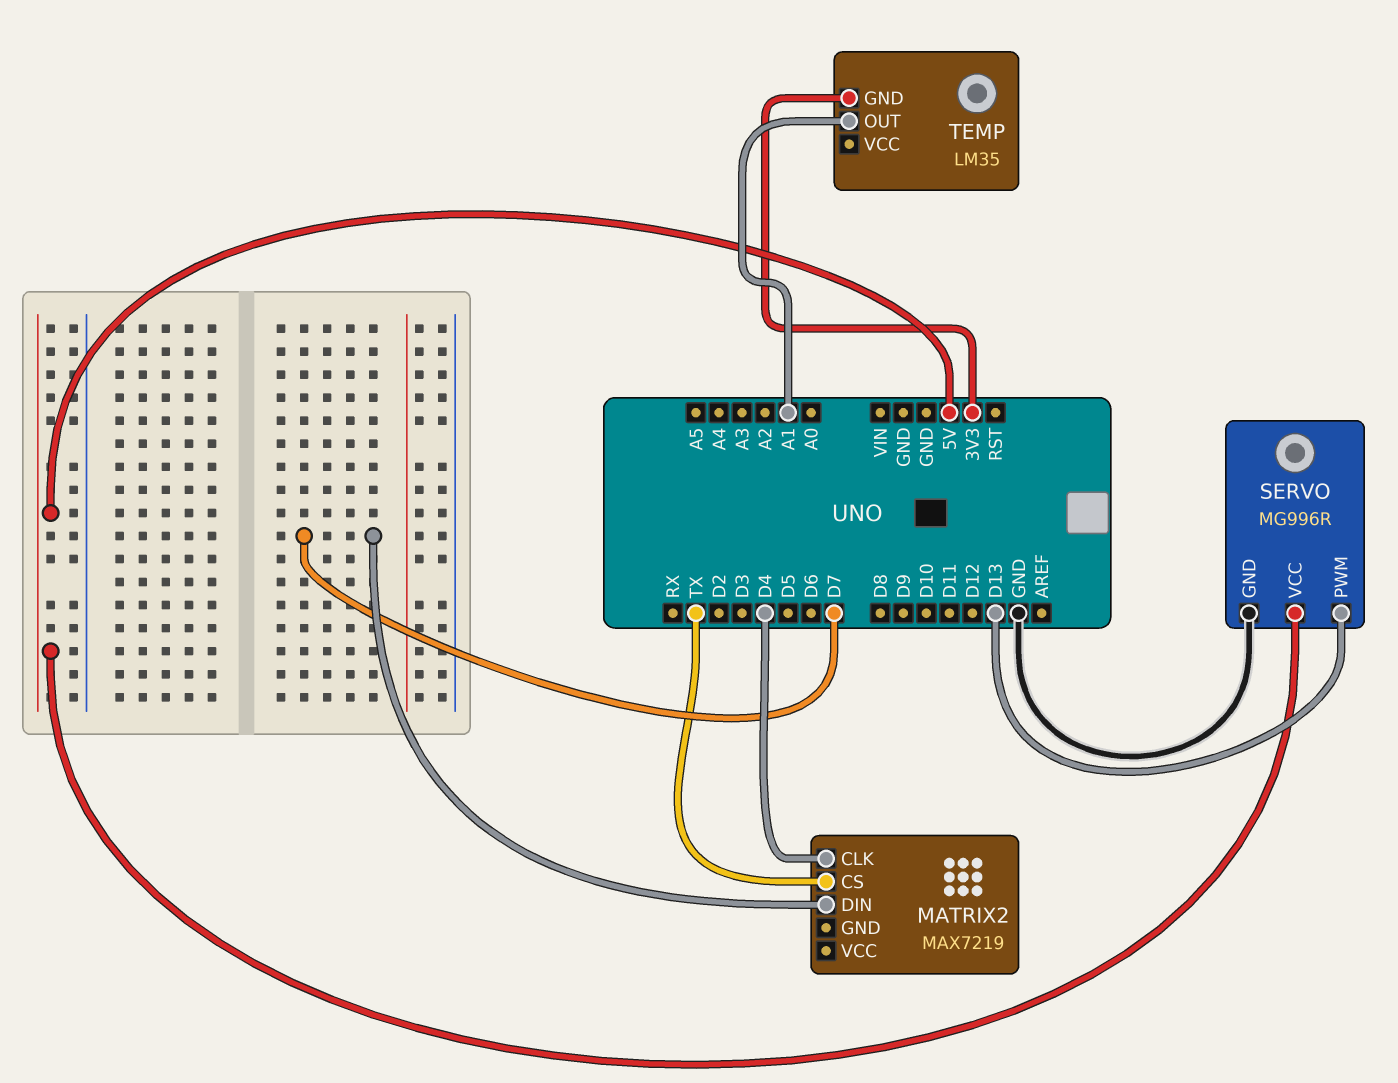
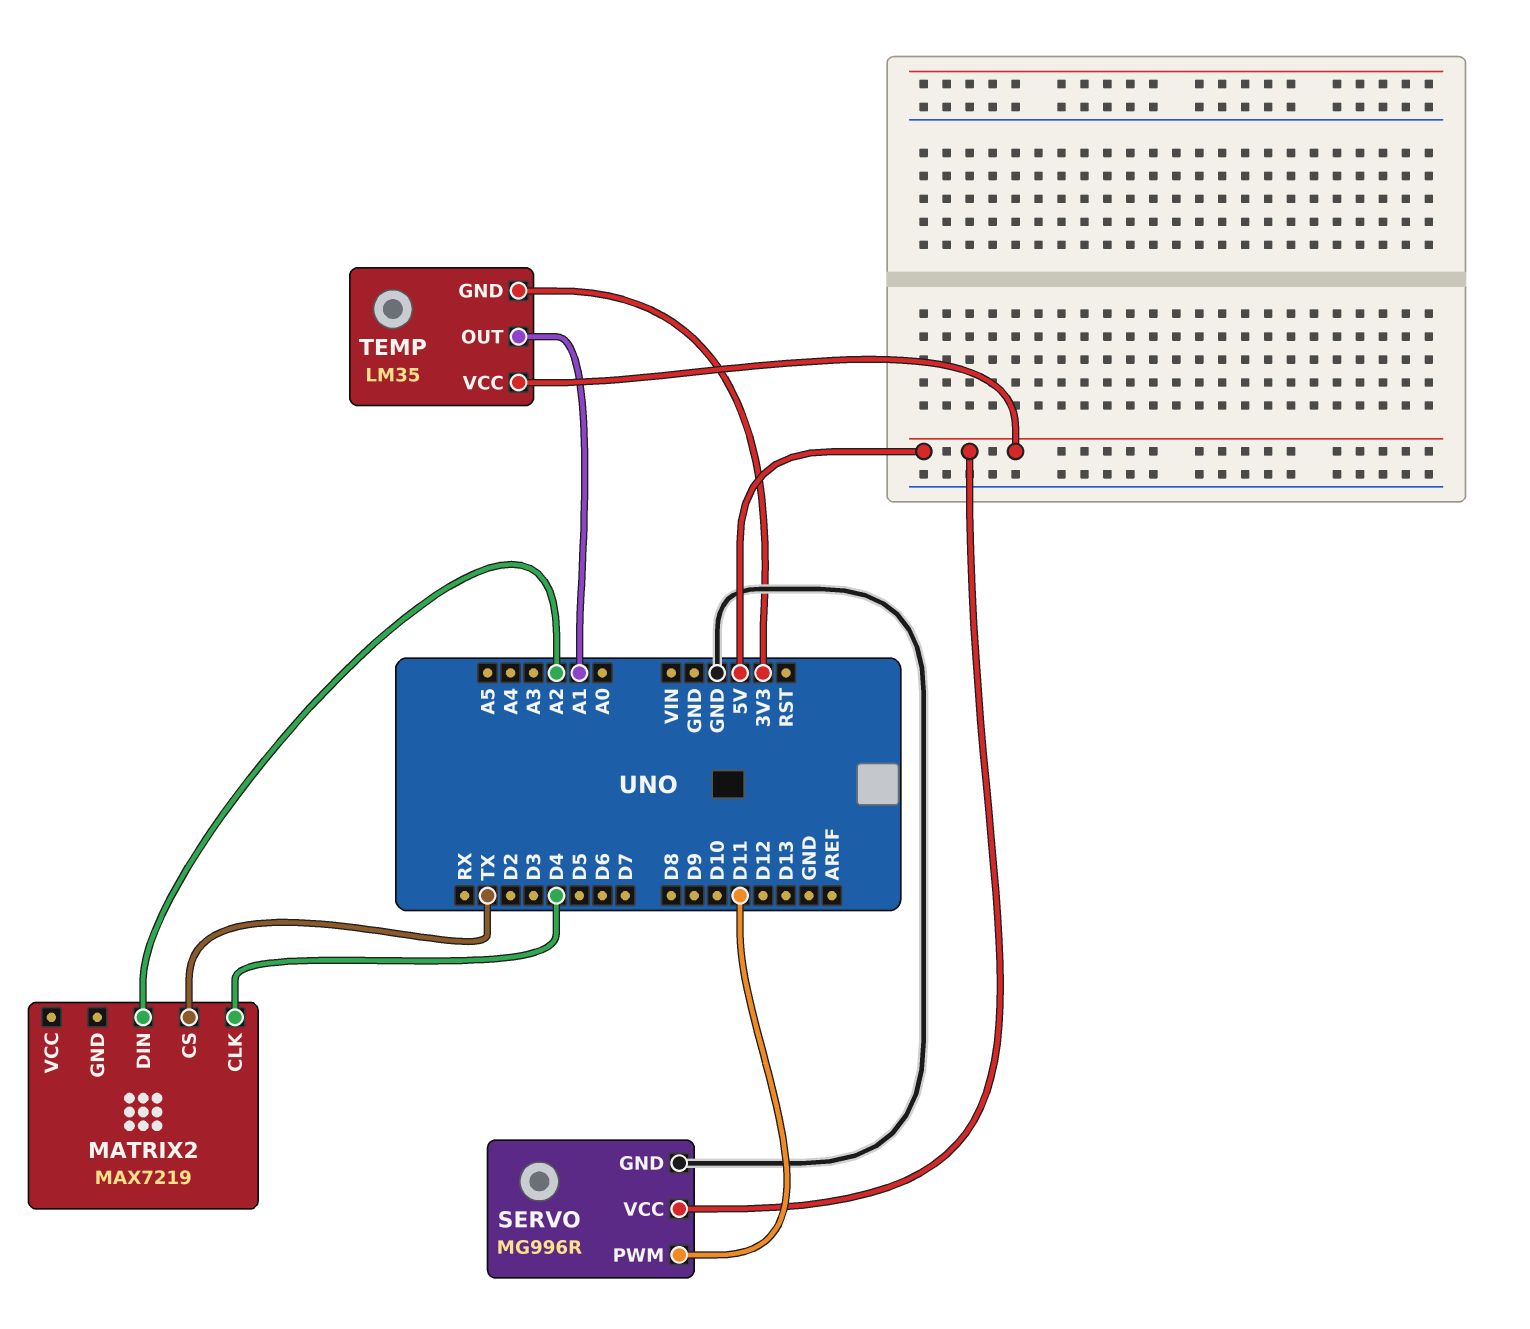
MATRIX2 pin DIN: D7 -> A2
SERVO pin PWM: D13 -> D11
TEMP pin VCC: none -> 5V

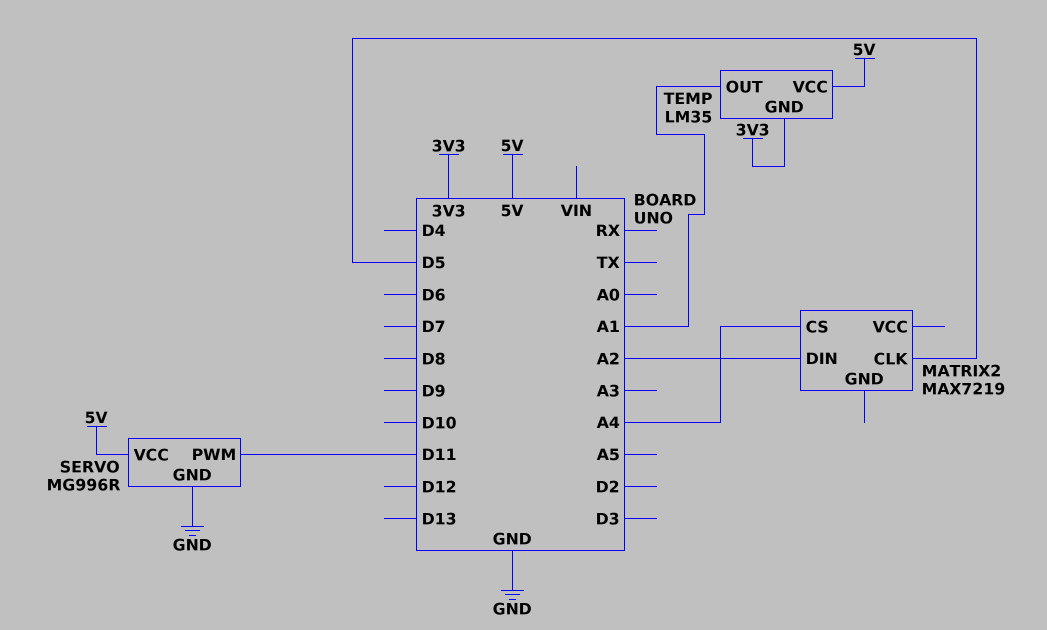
MATRIX2 pin CLK: D4 -> D5
MATRIX2 pin CS: TX -> A4

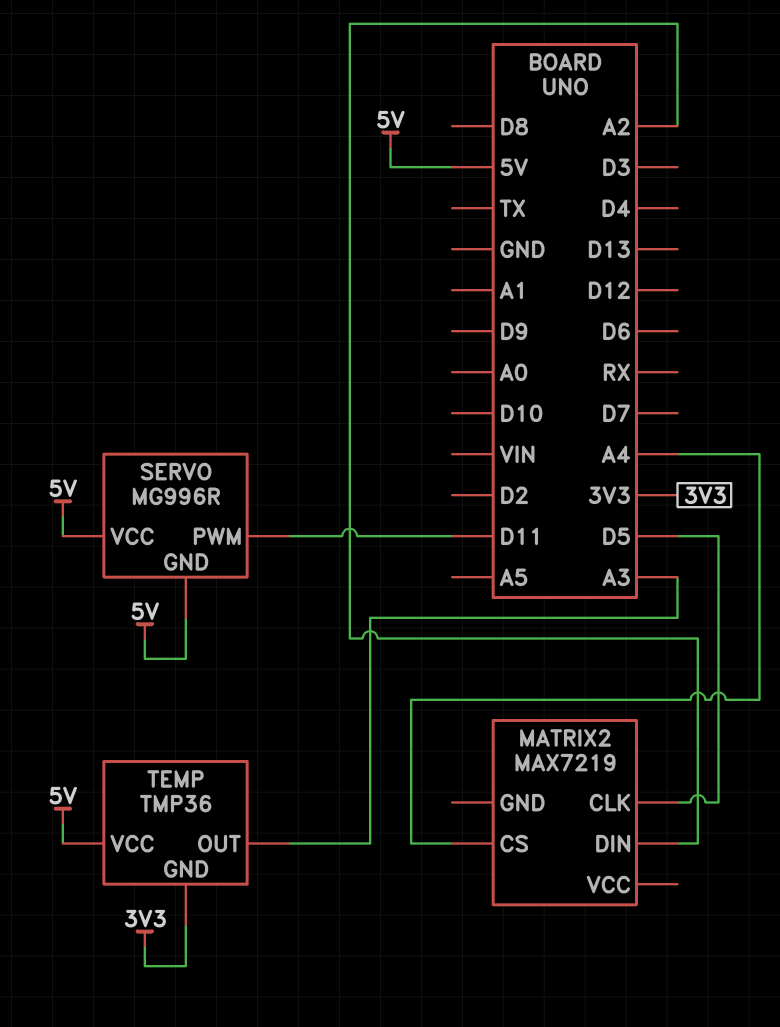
SERVO pin GND: GND -> 5V
TEMP: LM35 -> TMP36
TEMP pin OUT: A1 -> A3

